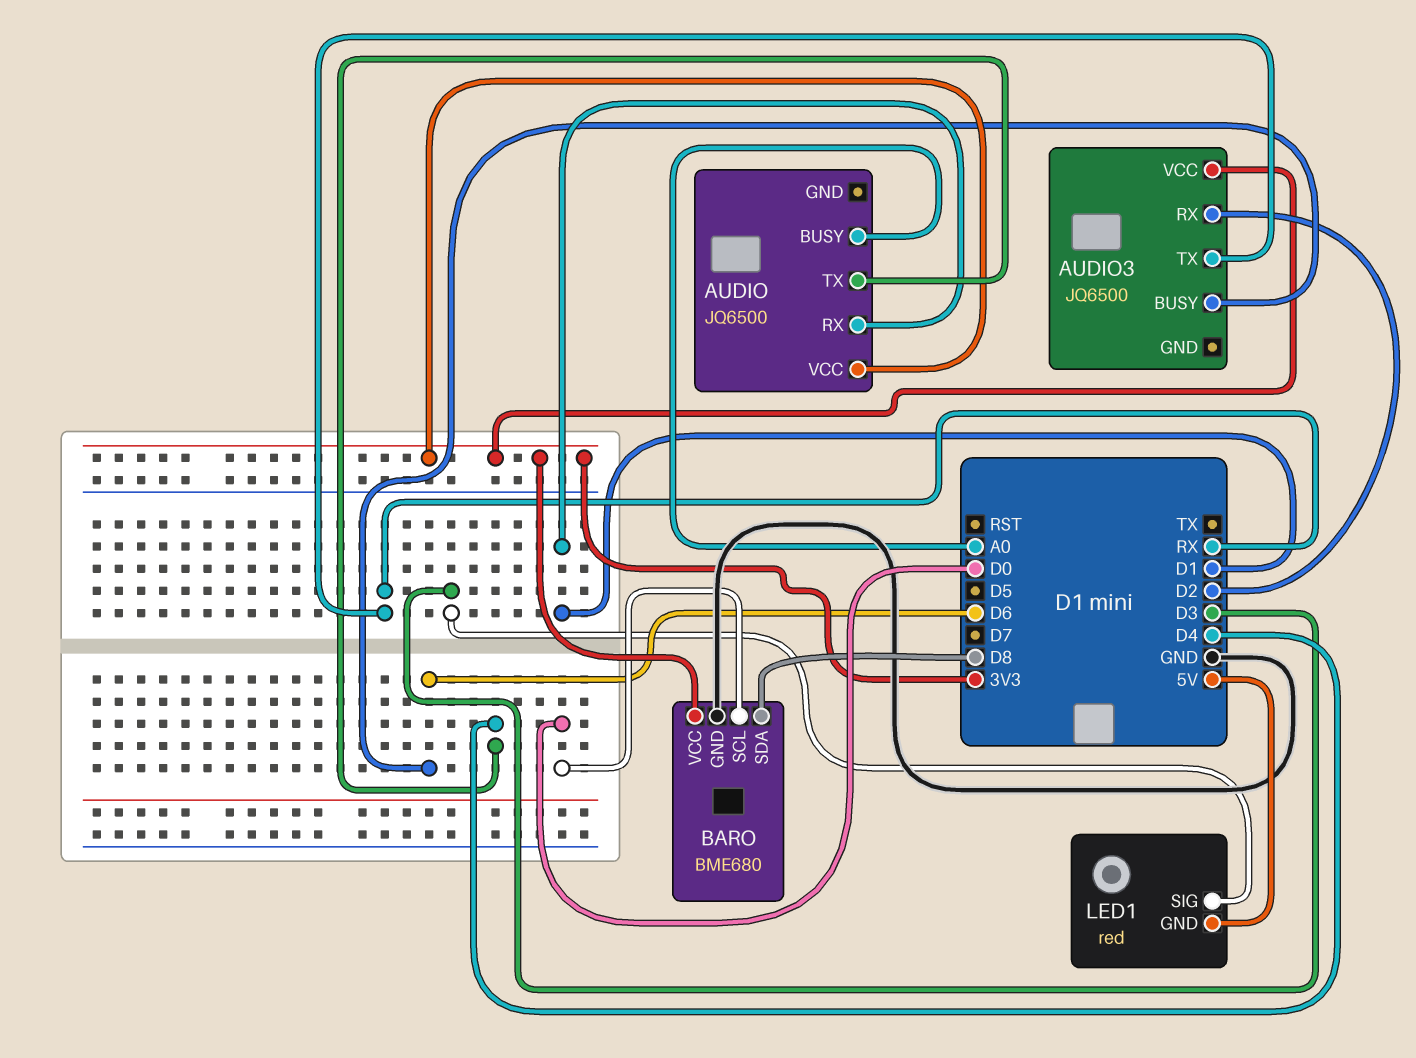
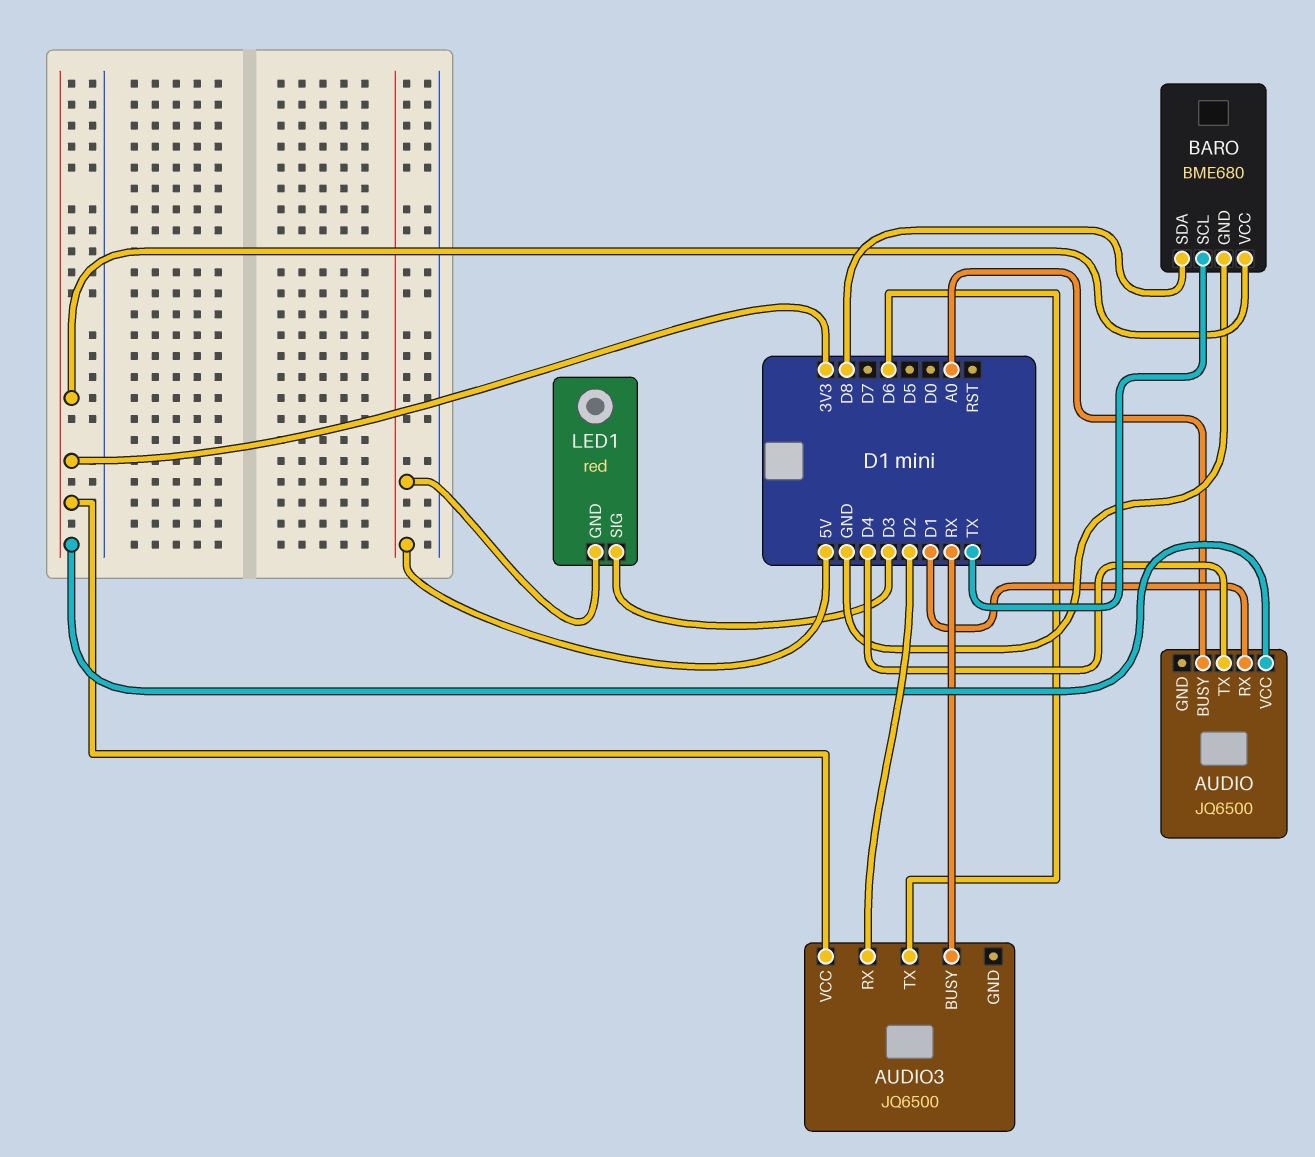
AUDIO3 pin BUSY: D6 -> RX
AUDIO3 pin TX: RX -> D6
BARO pin SCL: D0 -> TX

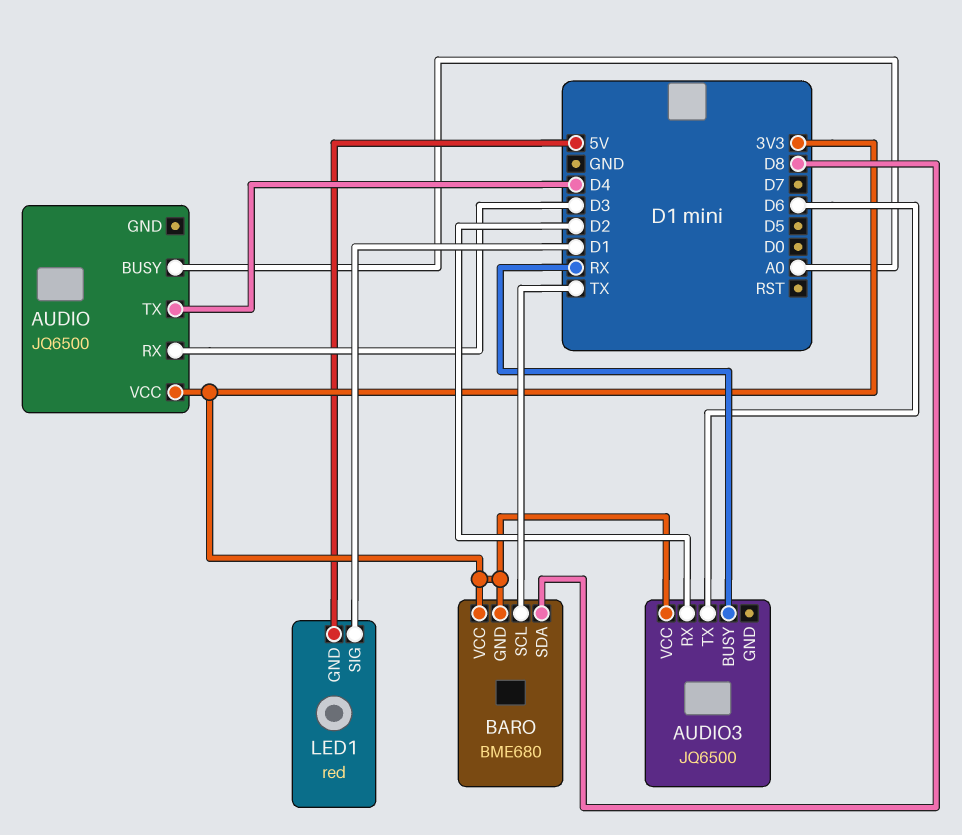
AUDIO pin RX: D1 -> D3
BARO pin GND: GND -> 3V3
LED1 pin SIG: D3 -> D1

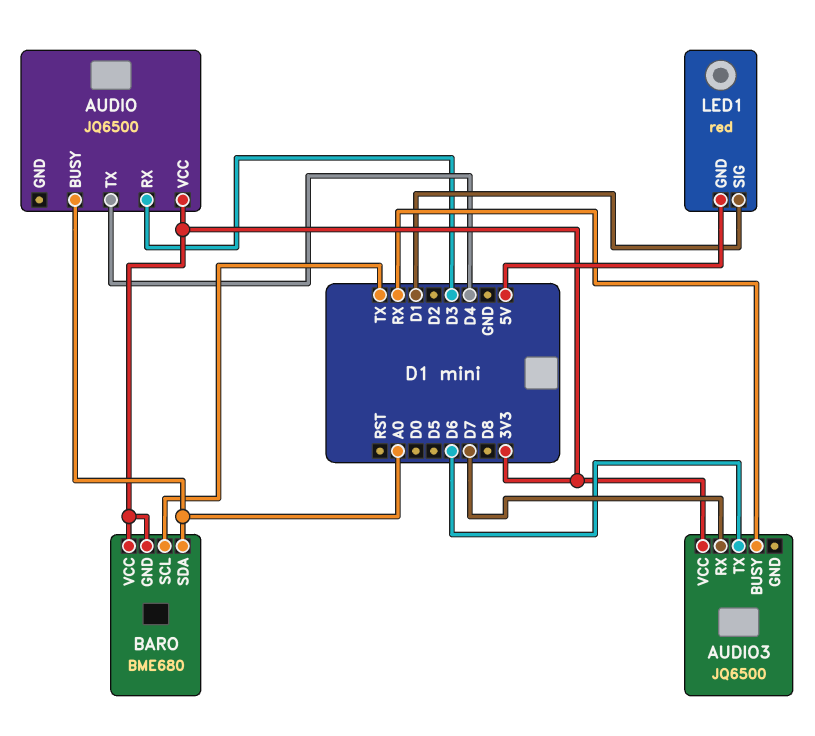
AUDIO3 pin RX: D2 -> D7
BARO pin SDA: D8 -> A0

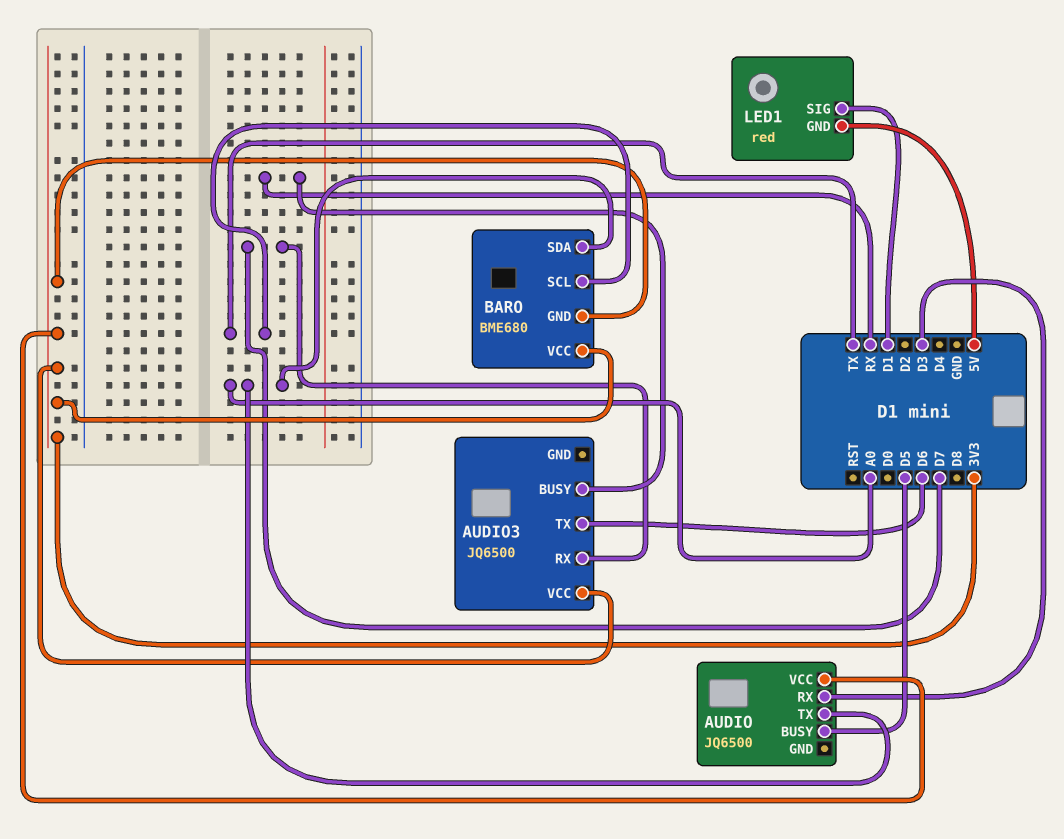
AUDIO pin BUSY: A0 -> D5
AUDIO pin TX: D4 -> A0

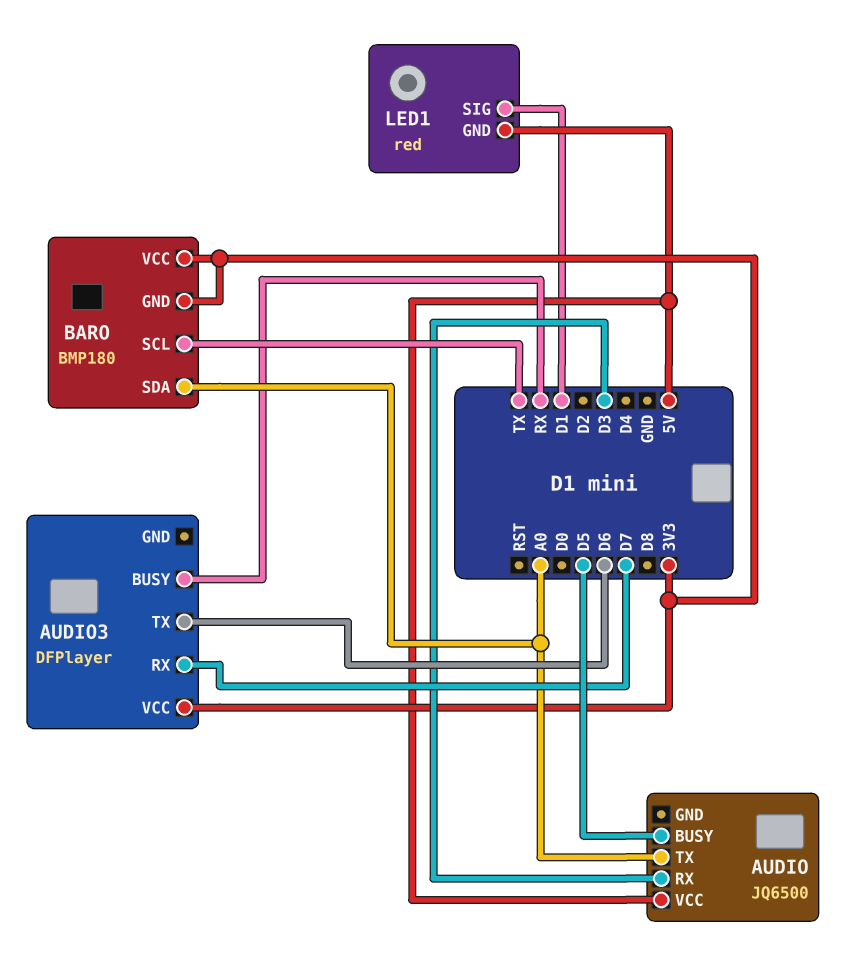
AUDIO pin VCC: 3V3 -> 5V
AUDIO3: JQ6500 -> DFPlayer
BARO: BME680 -> BMP180

